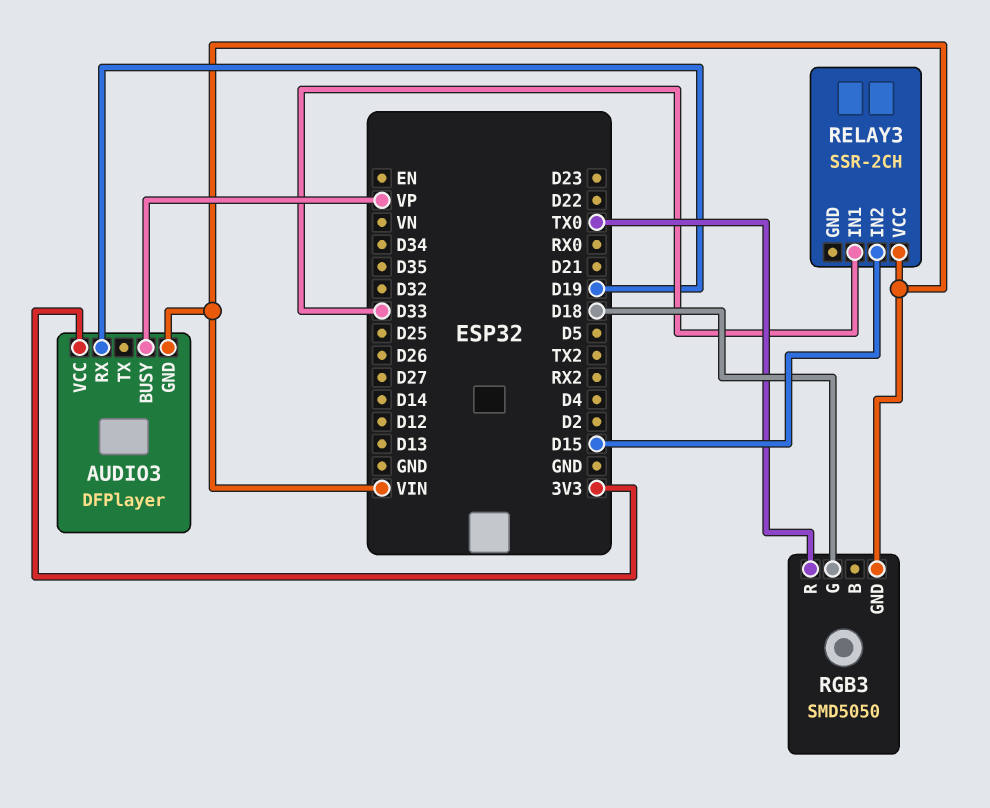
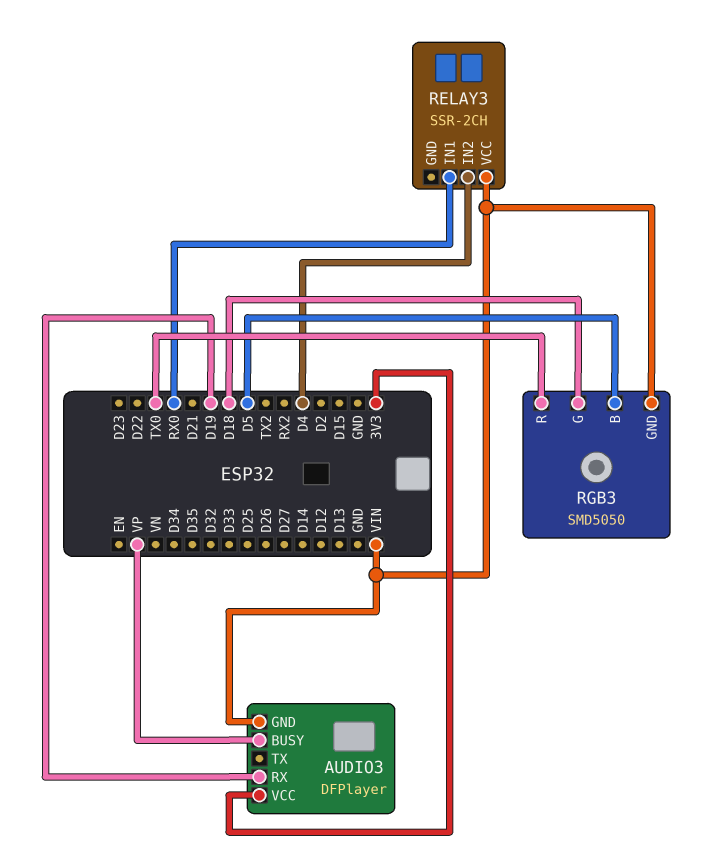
RELAY3 pin IN1: D33 -> RX0
RELAY3 pin IN2: D15 -> D4
RGB3 pin B: none -> D5

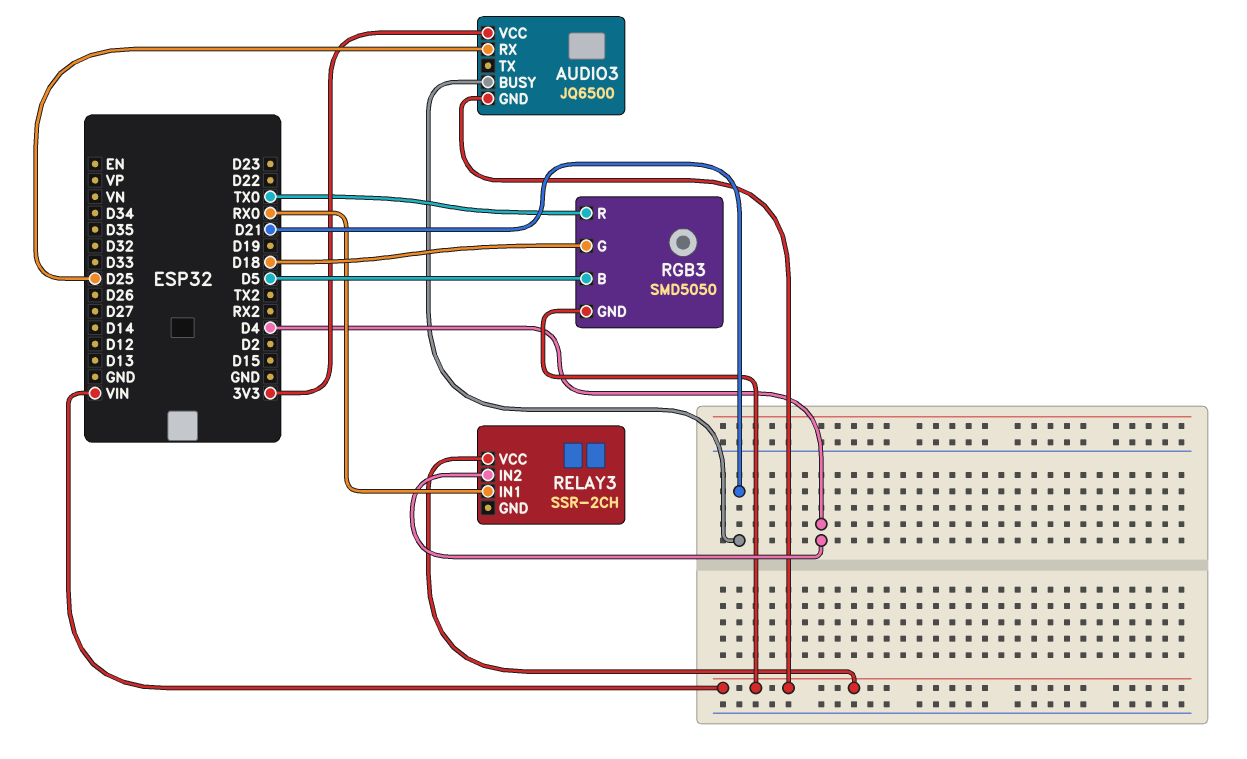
AUDIO3: DFPlayer -> JQ6500
AUDIO3 pin BUSY: VP -> D21
AUDIO3 pin RX: D19 -> D25

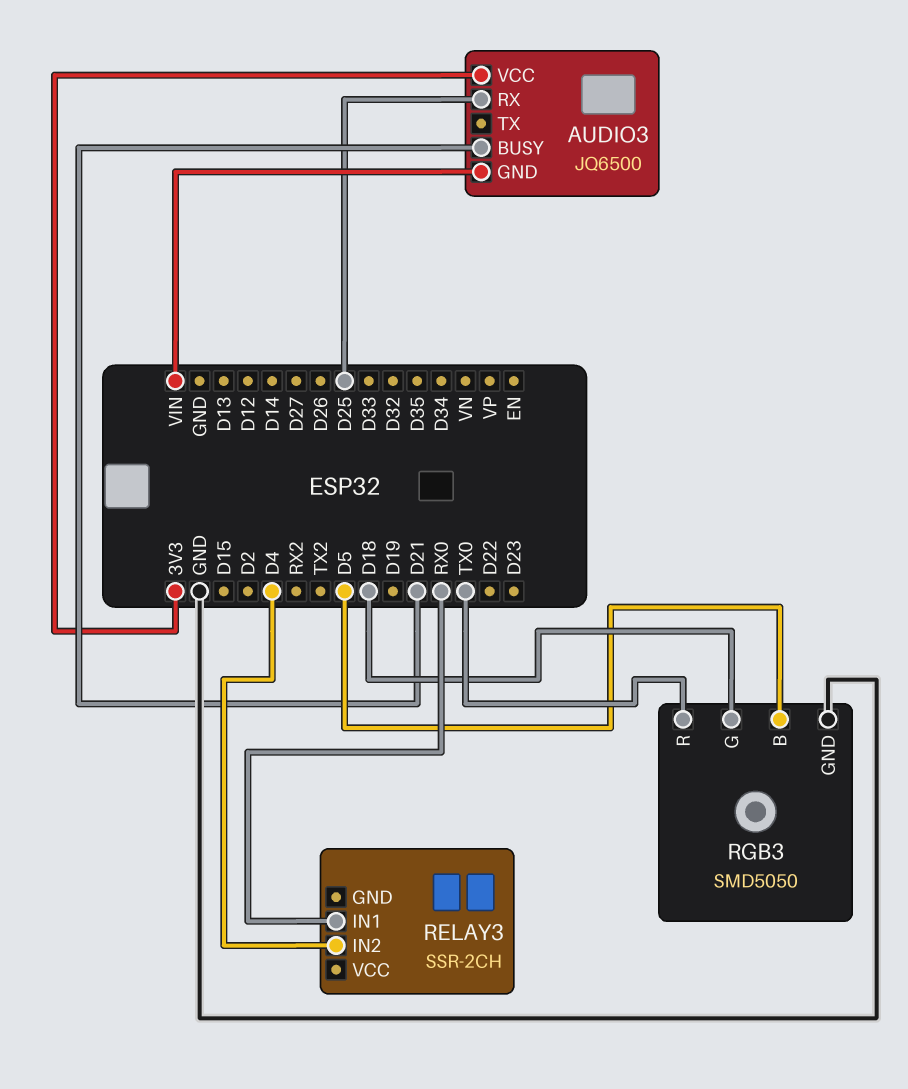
RELAY3 pin VCC: VIN -> none
RGB3 pin GND: VIN -> GND

